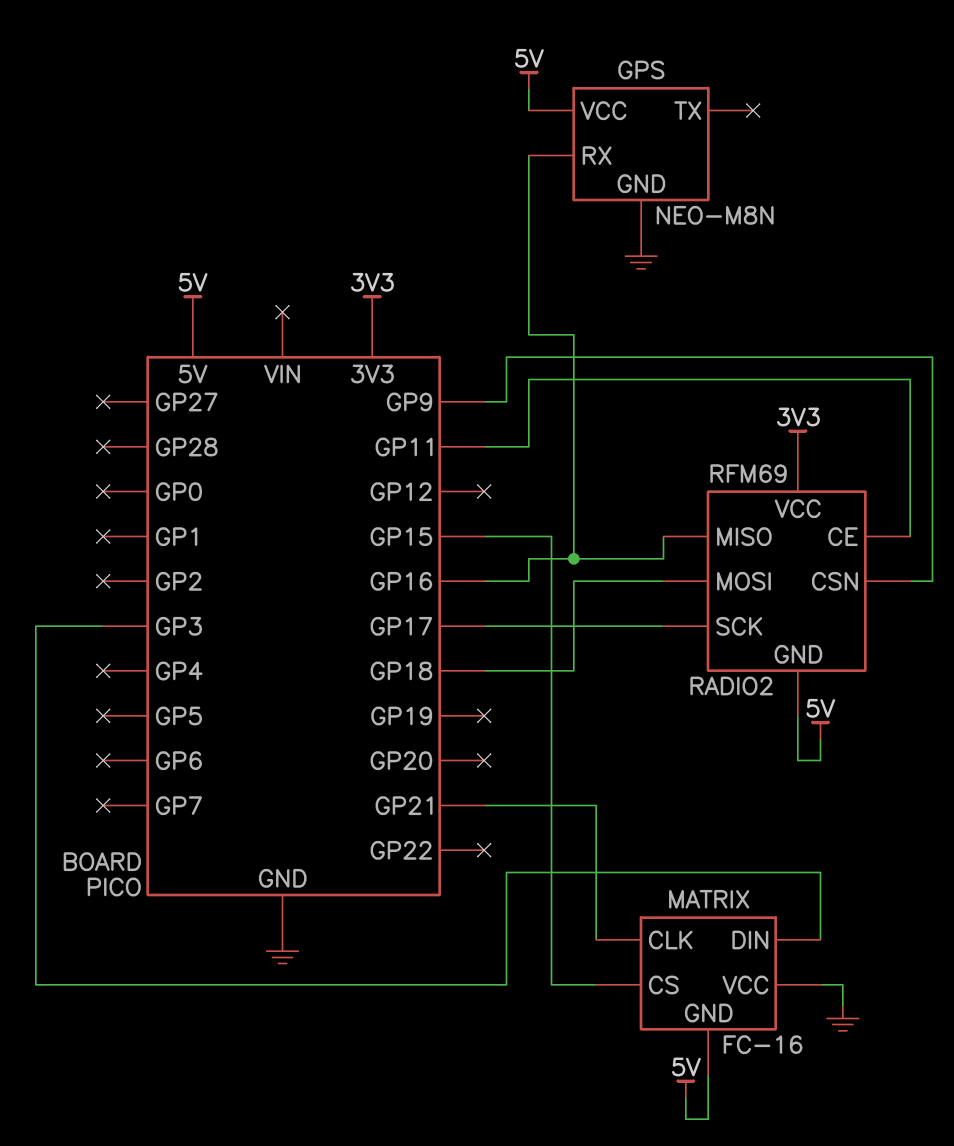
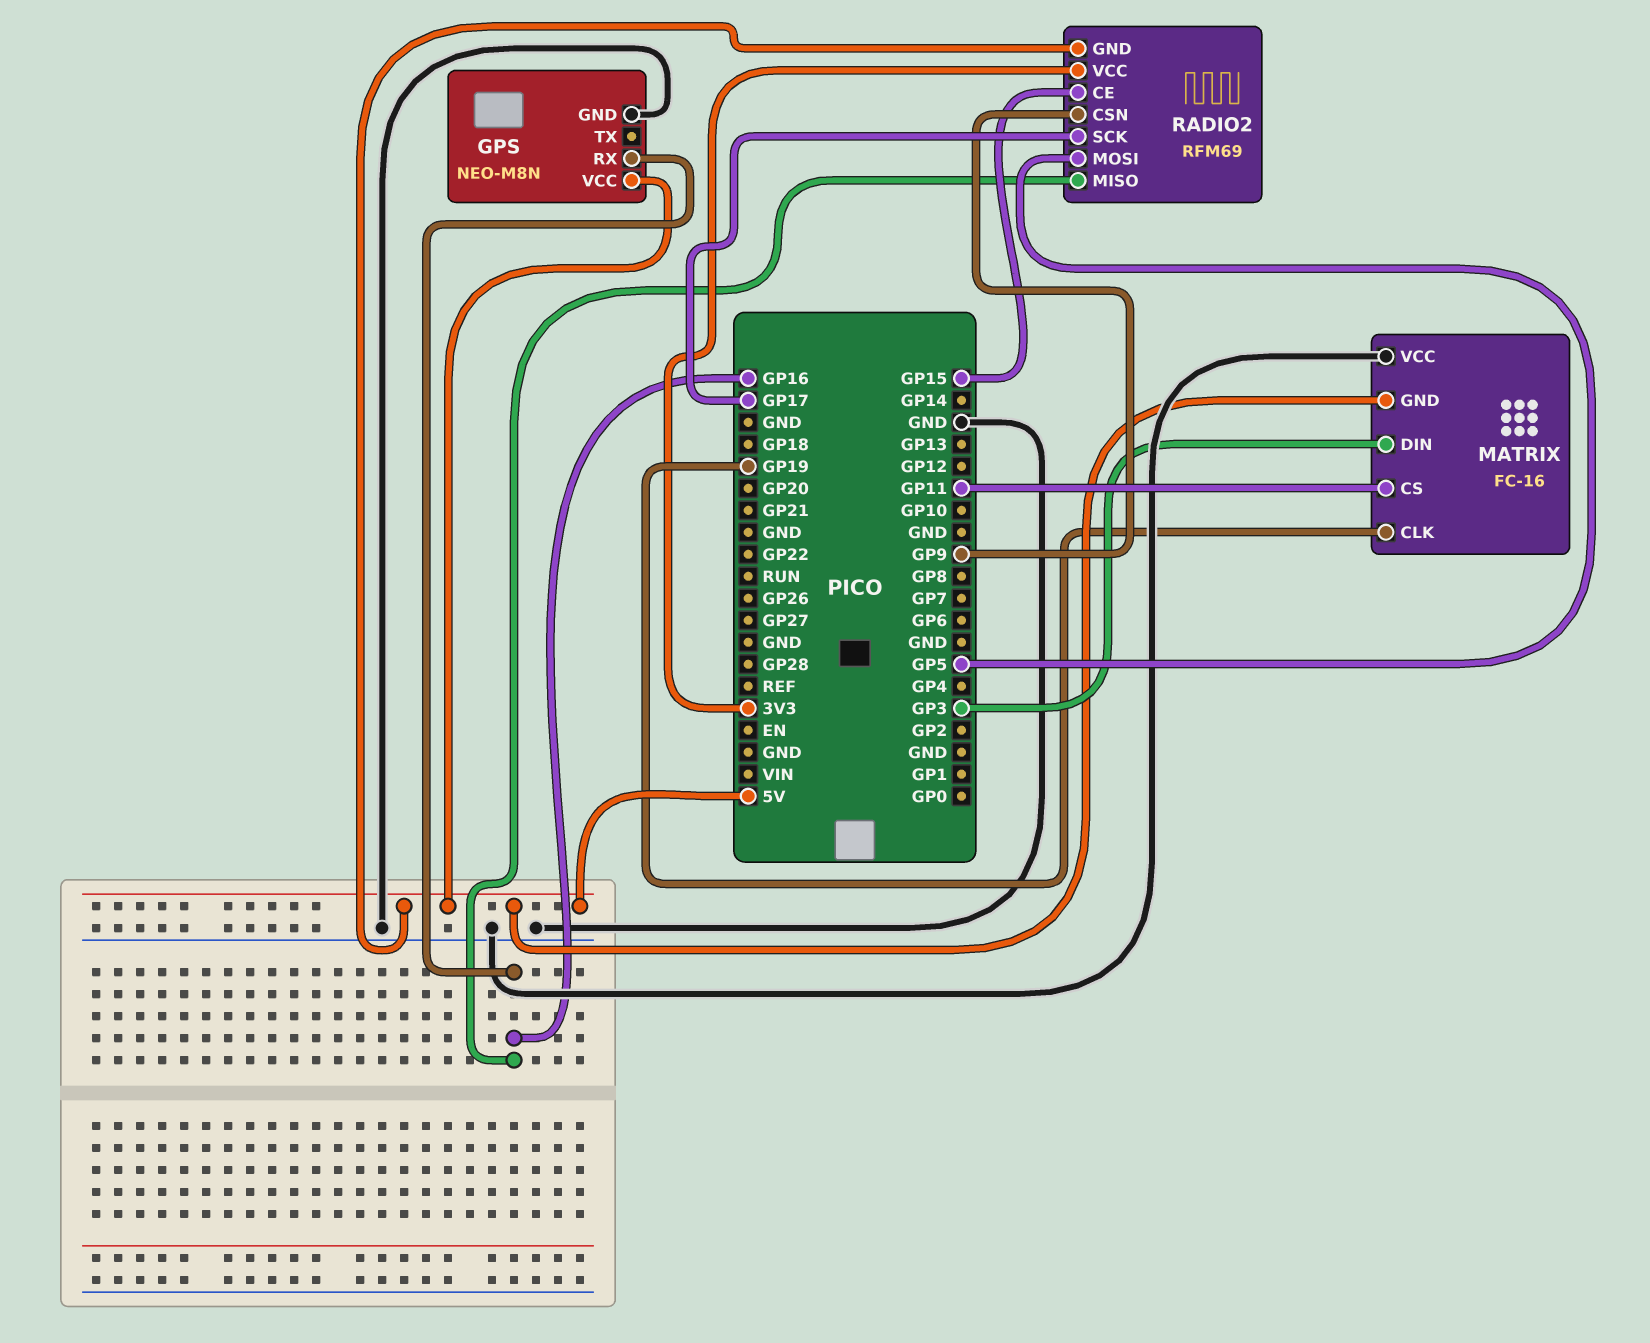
MATRIX pin CLK: GP21 -> GP19
MATRIX pin CS: GP15 -> GP11
RADIO2 pin CE: GP11 -> GP15
RADIO2 pin MOSI: GP18 -> GP5

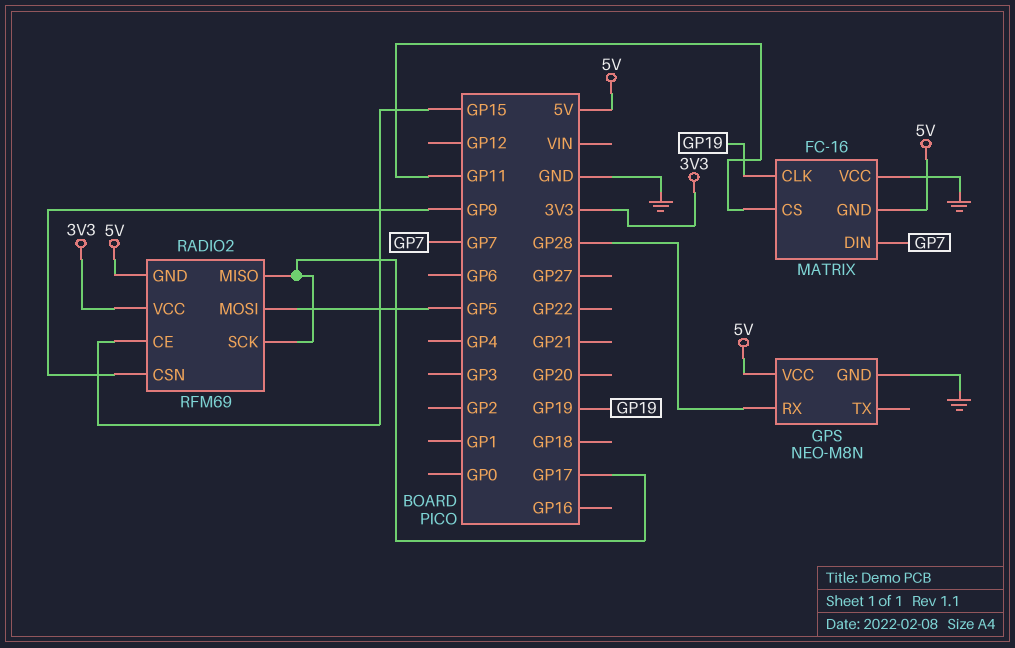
GPS pin RX: GP16 -> GP28
MATRIX pin DIN: GP3 -> GP7
RADIO2 pin MISO: GP16 -> GP17

